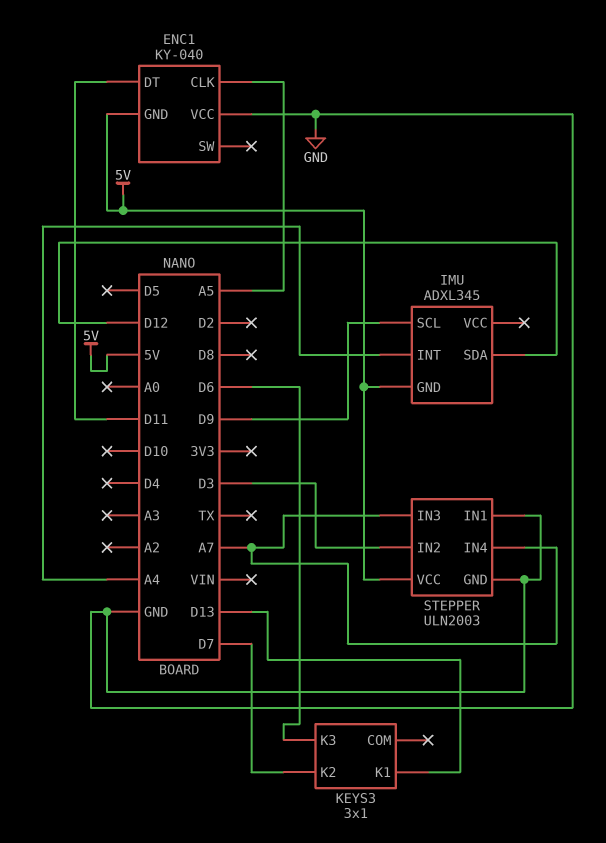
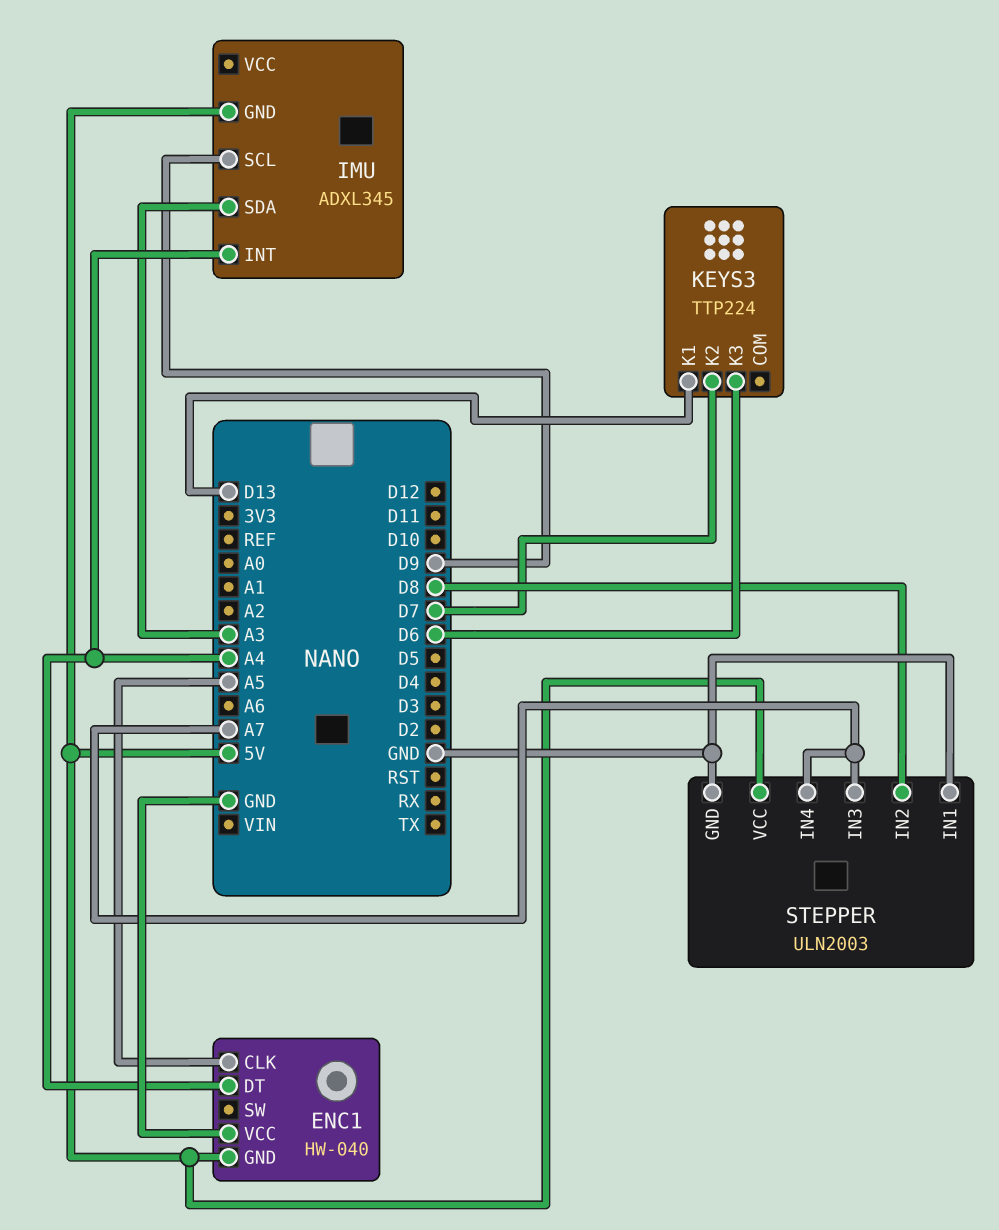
ENC1: KY-040 -> HW-040
ENC1 pin DT: D11 -> A4
IMU pin SDA: D12 -> A3
KEYS3: 3x1 -> TTP224
STEPPER pin IN2: D3 -> D8

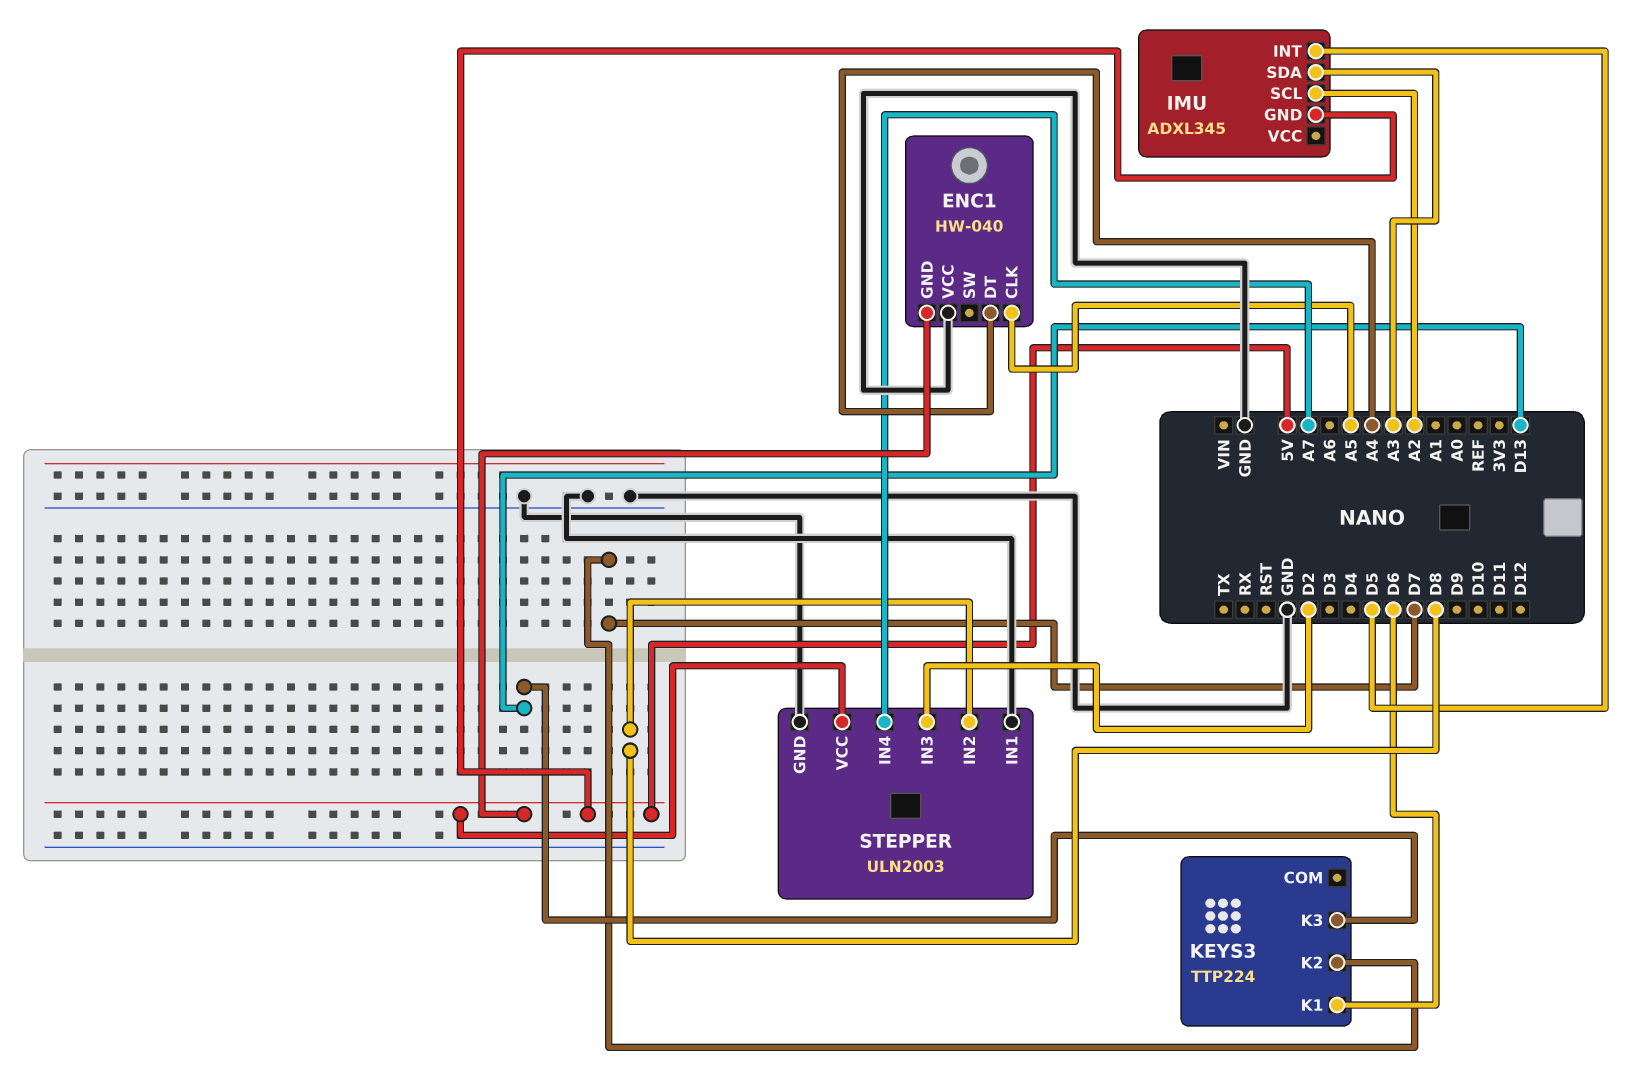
IMU pin INT: A4 -> D5
IMU pin SCL: D9 -> A2
KEYS3 pin K1: D13 -> D6
KEYS3 pin K3: D6 -> D13
STEPPER pin IN3: A7 -> D2

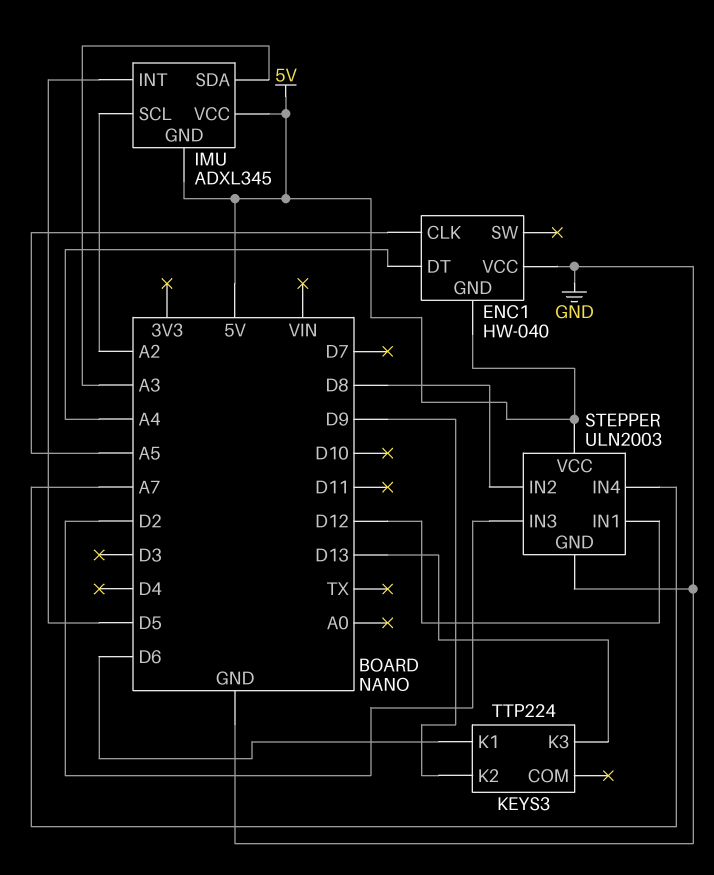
IMU pin VCC: none -> 5V
KEYS3 pin K2: D7 -> D9
STEPPER pin IN1: GND -> D12

